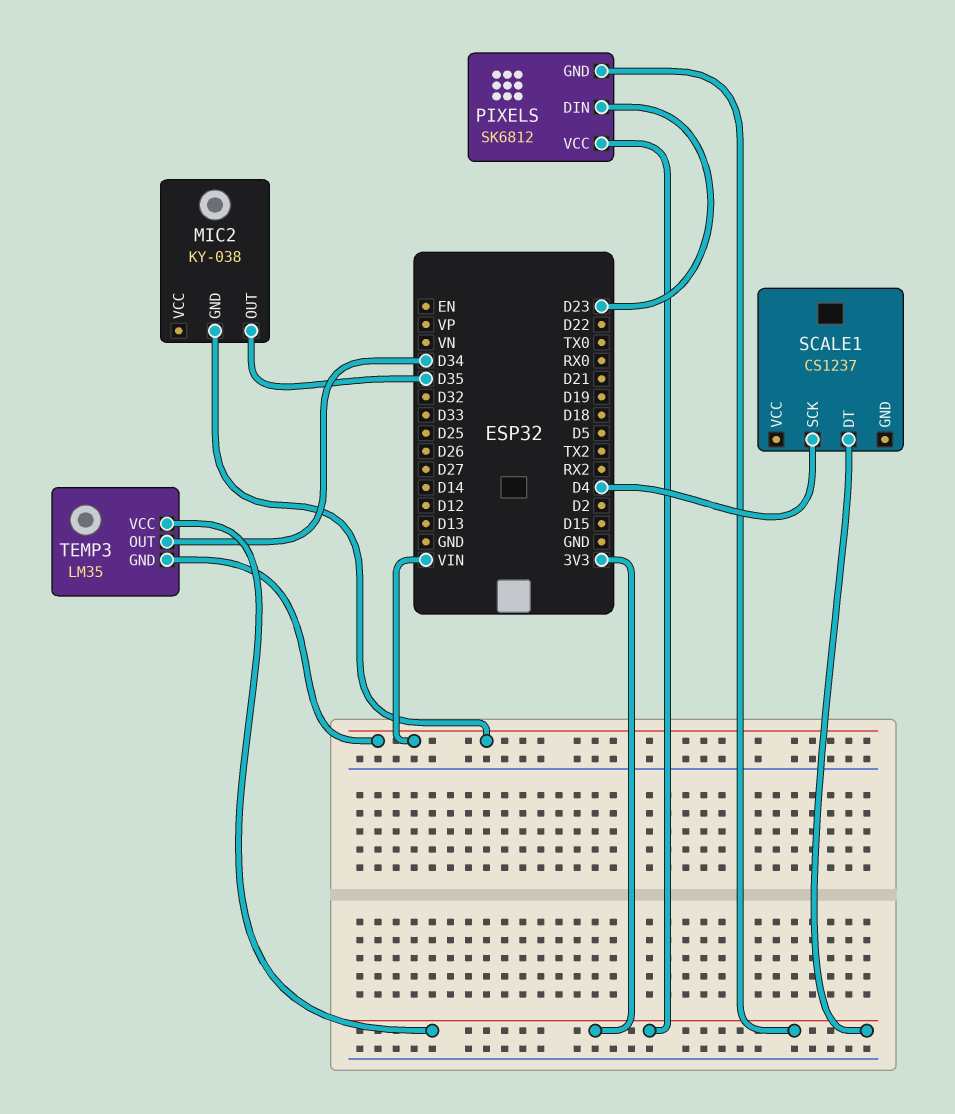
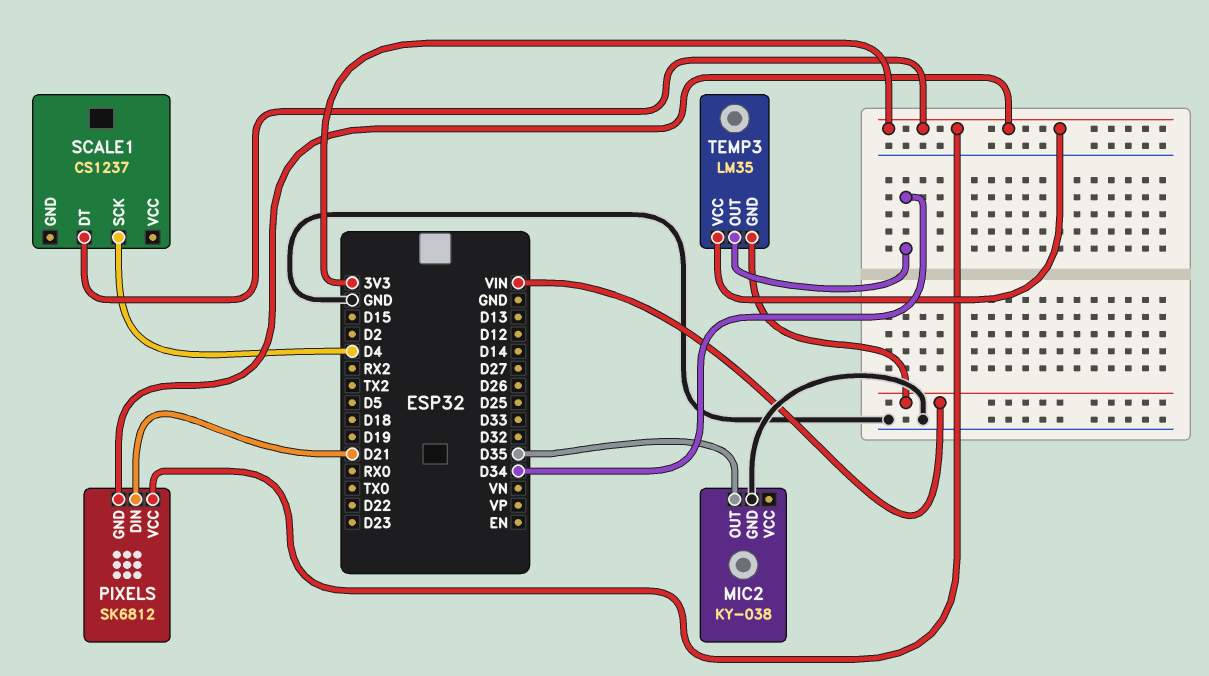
MIC2 pin GND: VIN -> GND
PIXELS pin DIN: D23 -> D21

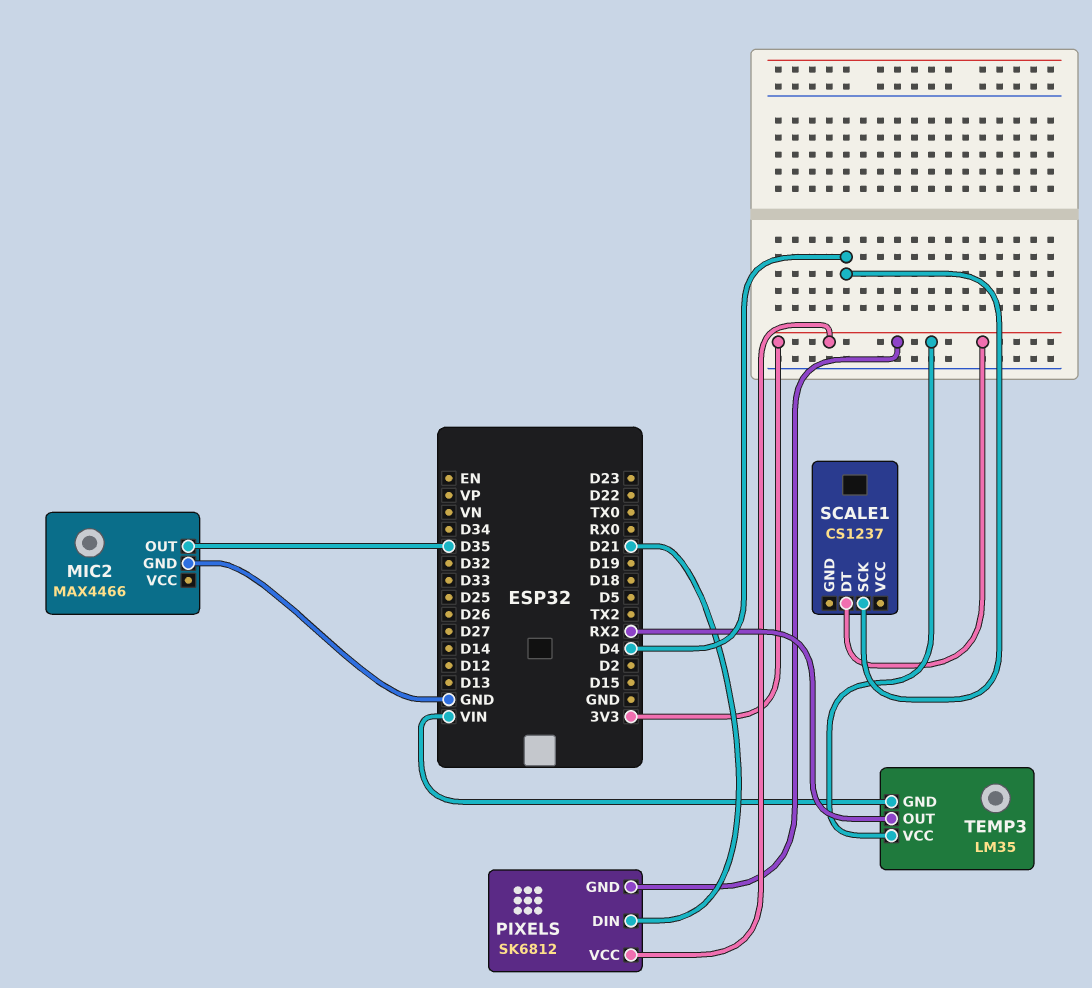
MIC2: KY-038 -> MAX4466
TEMP3 pin OUT: D34 -> RX2

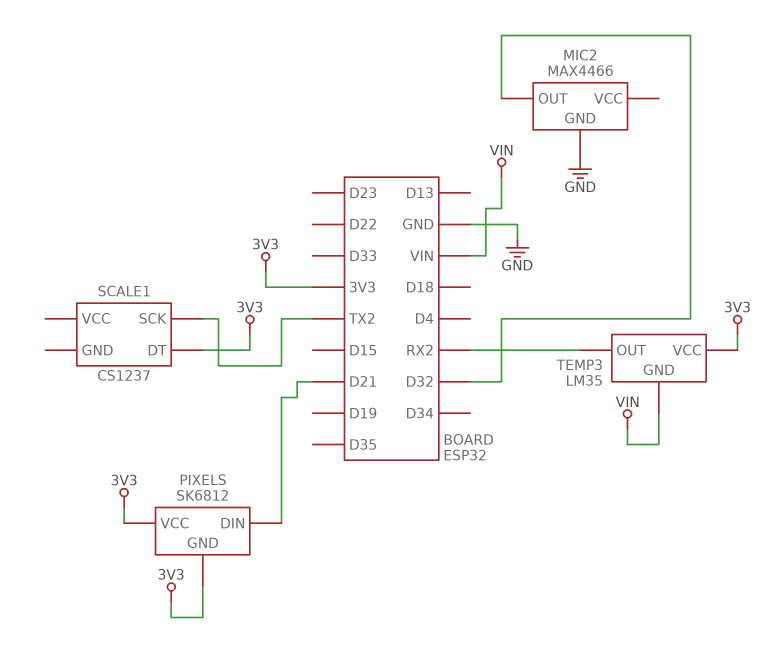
MIC2 pin OUT: D35 -> D32
SCALE1 pin SCK: D4 -> TX2

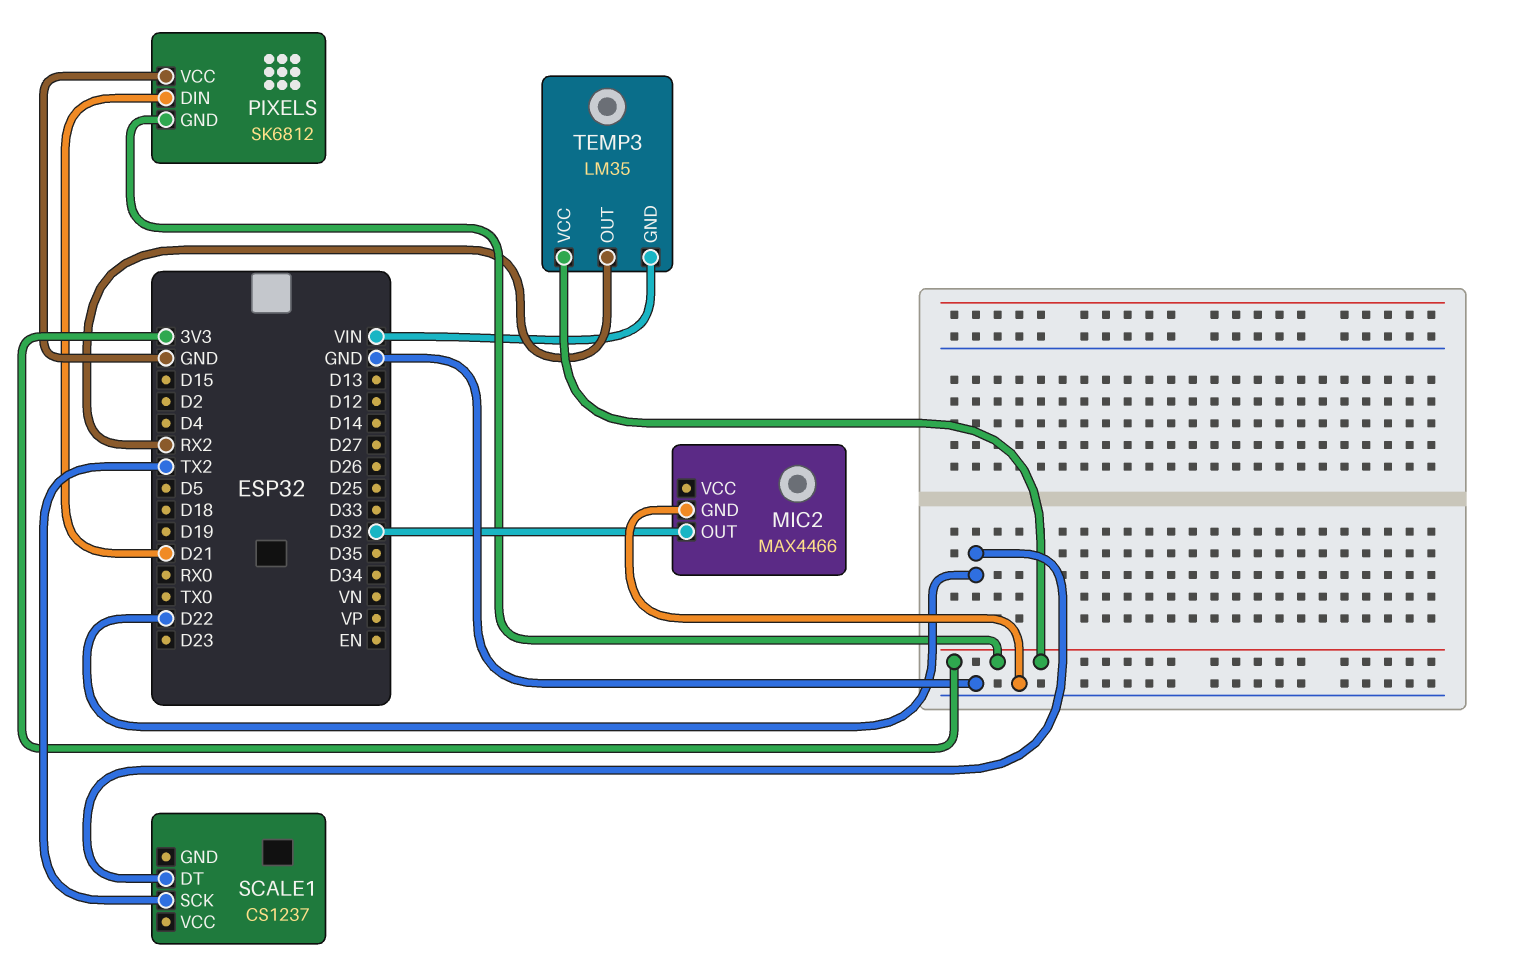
PIXELS pin VCC: 3V3 -> GND
SCALE1 pin DT: 3V3 -> D22

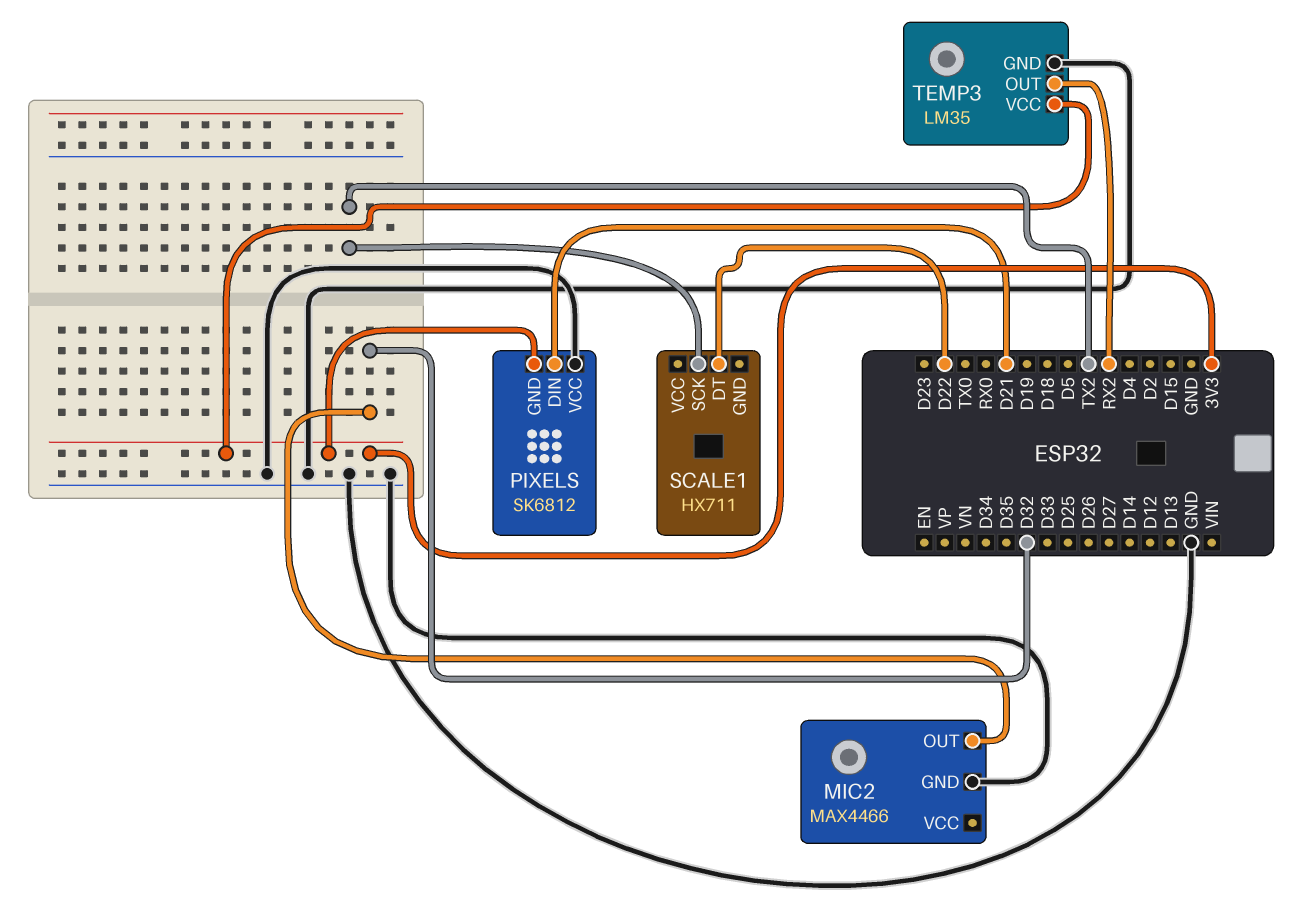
SCALE1: CS1237 -> HX711
TEMP3 pin GND: VIN -> GND

